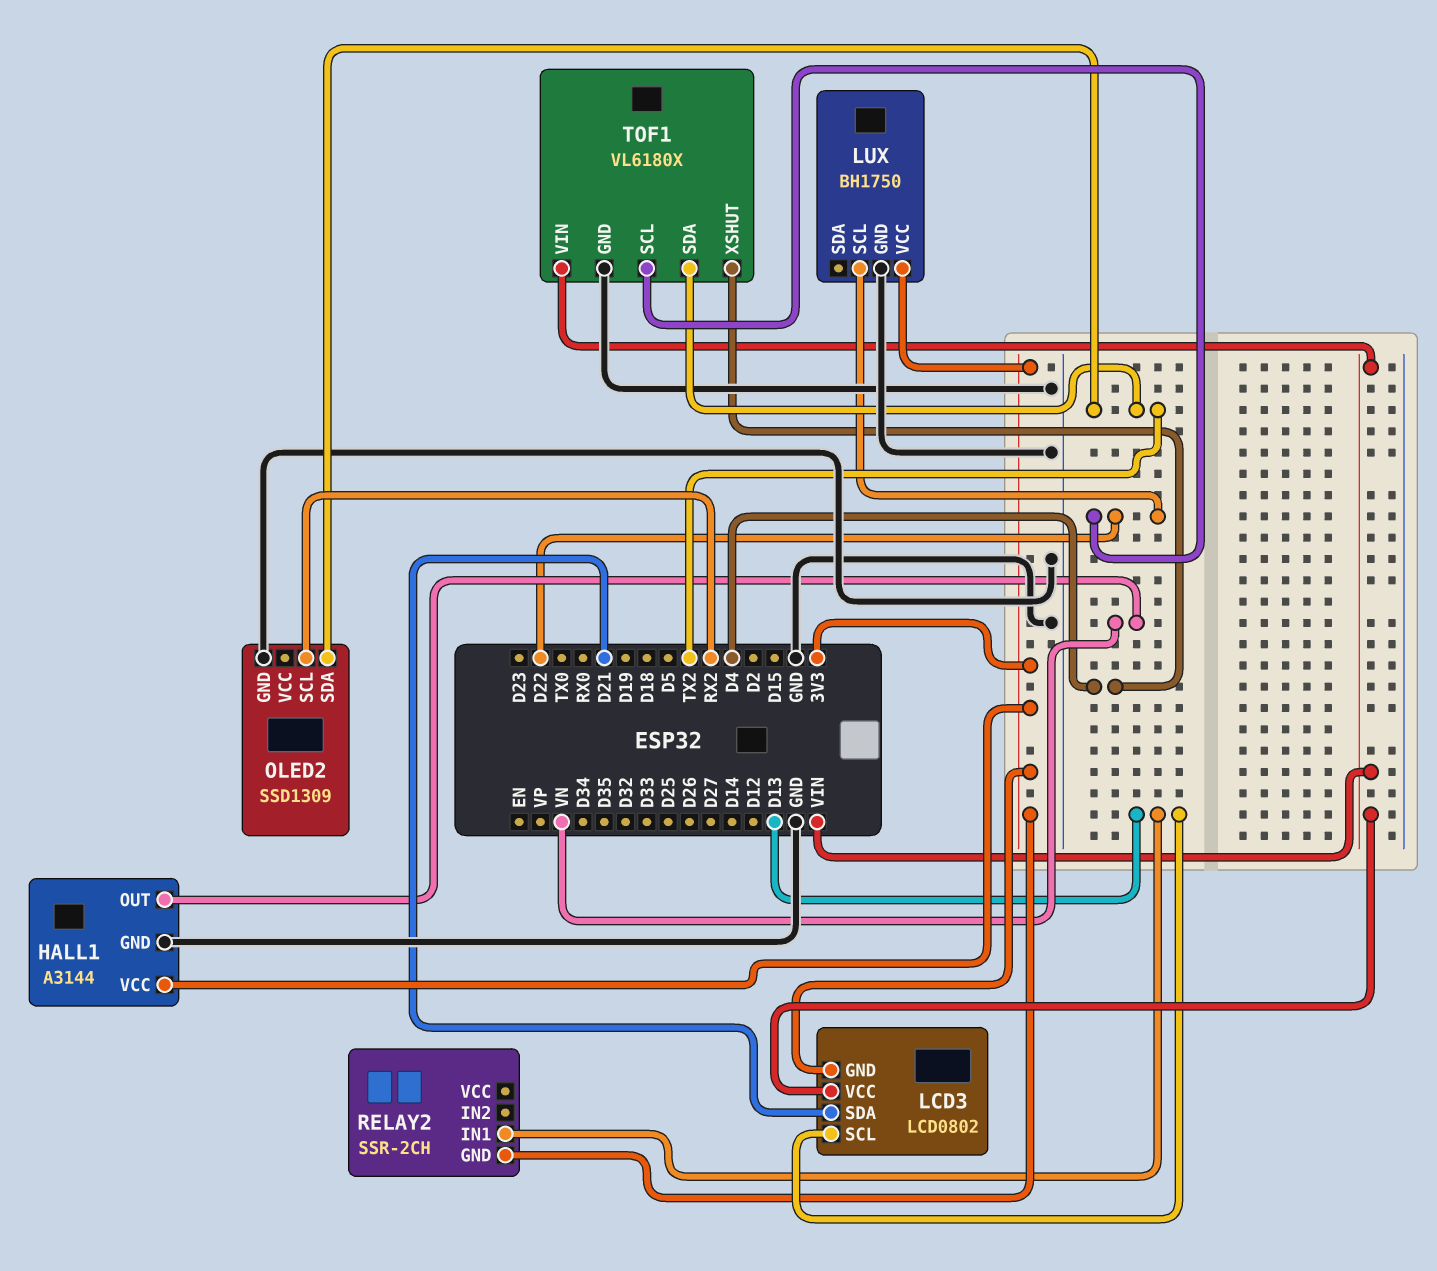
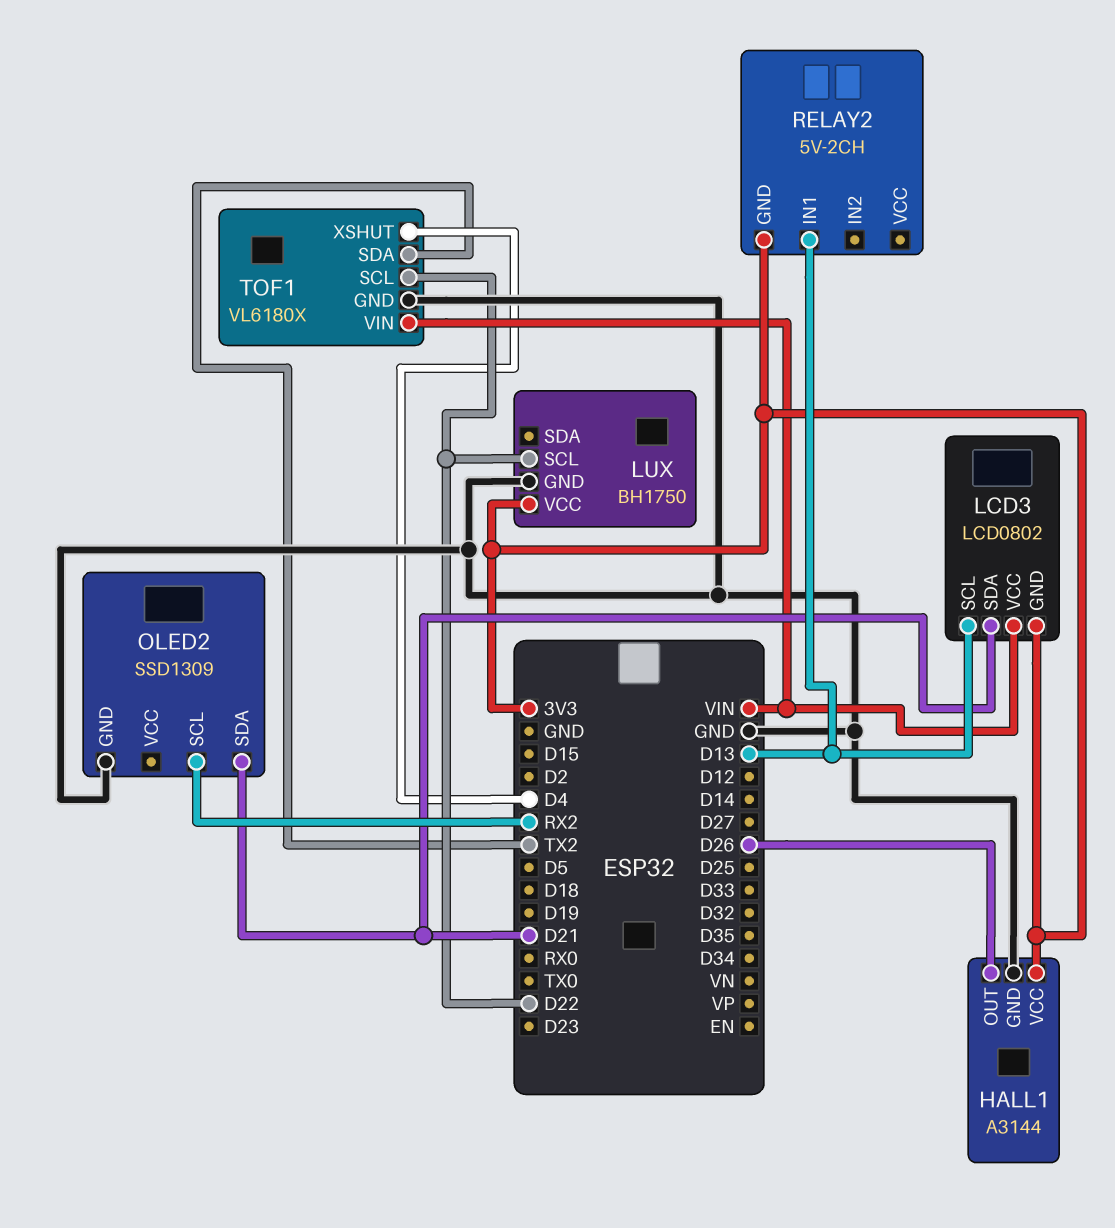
HALL1 pin OUT: VN -> D26
OLED2 pin SDA: TX2 -> D21
RELAY2: SSR-2CH -> 5V-2CH

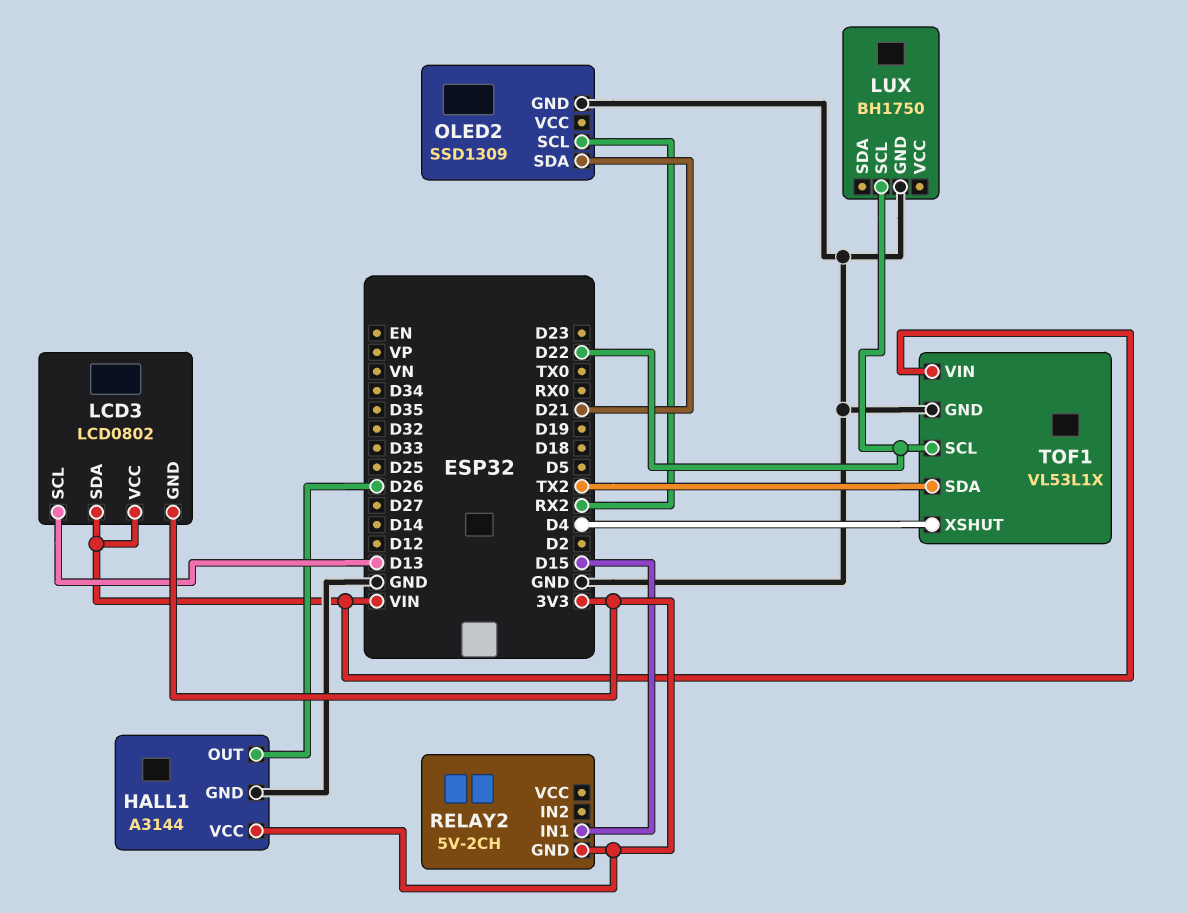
LCD3 pin SDA: D21 -> VIN
LUX pin VCC: 3V3 -> none
RELAY2 pin IN1: D13 -> D15
TOF1: VL6180X -> VL53L1X

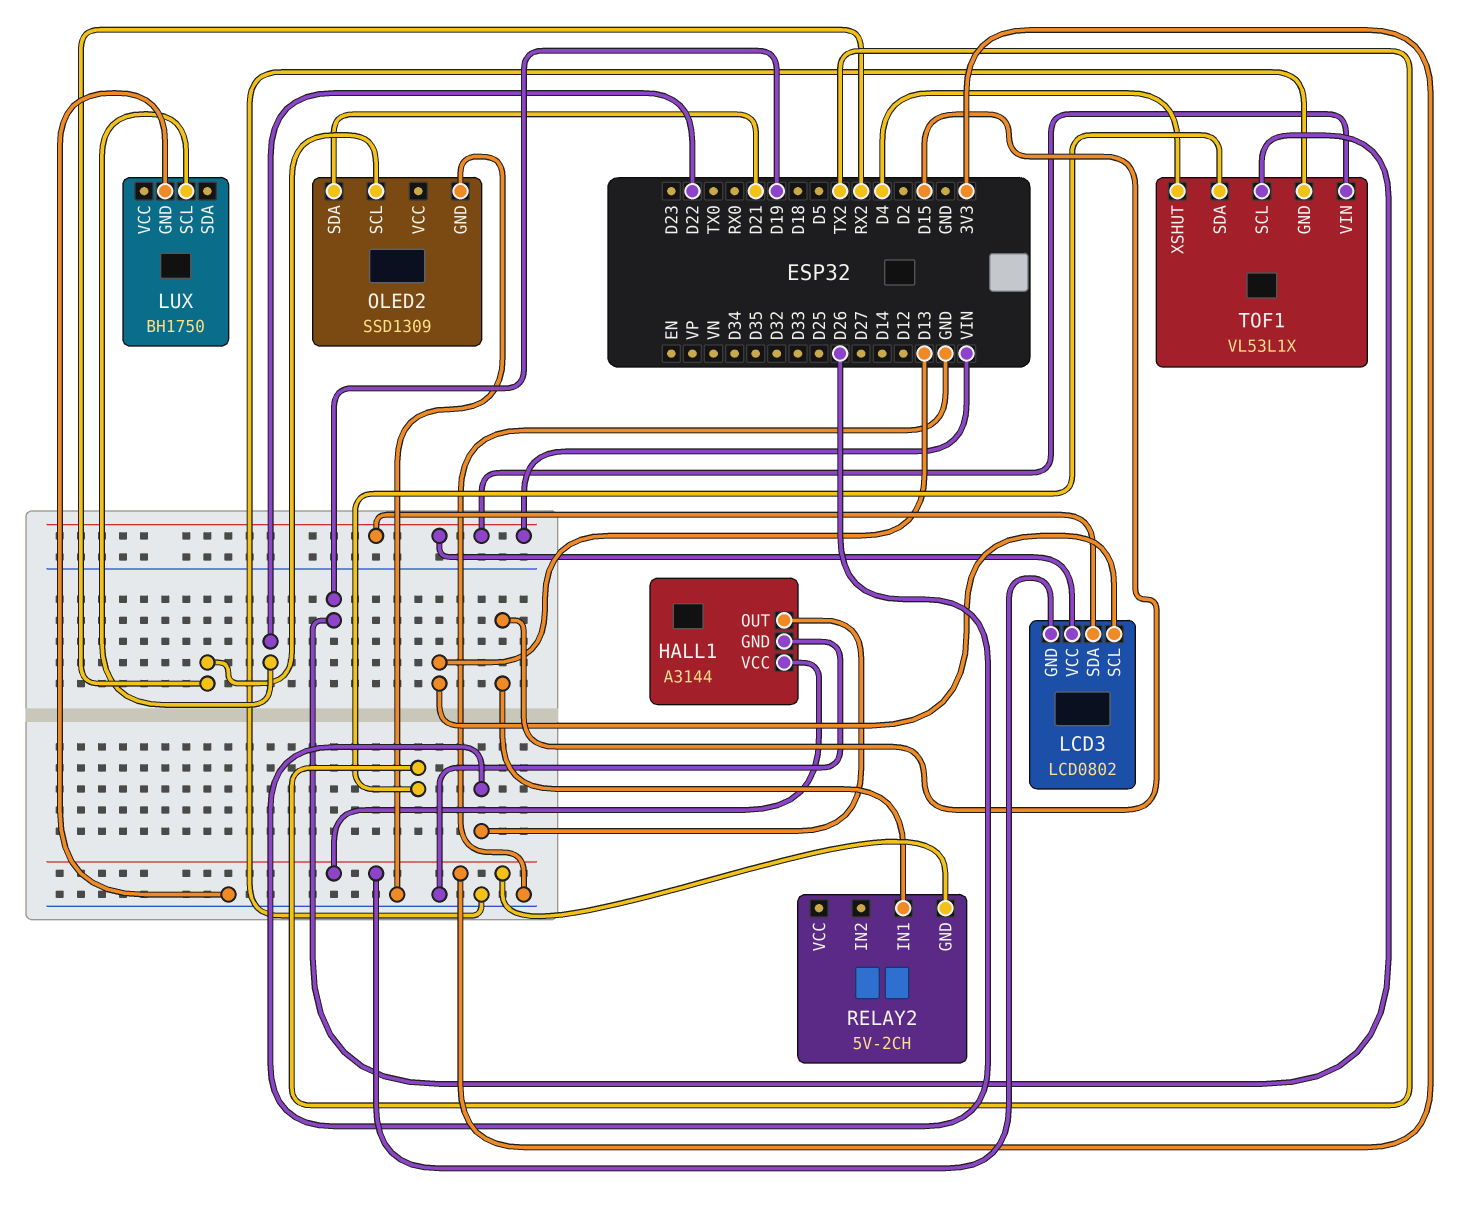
TOF1 pin SCL: D22 -> D19

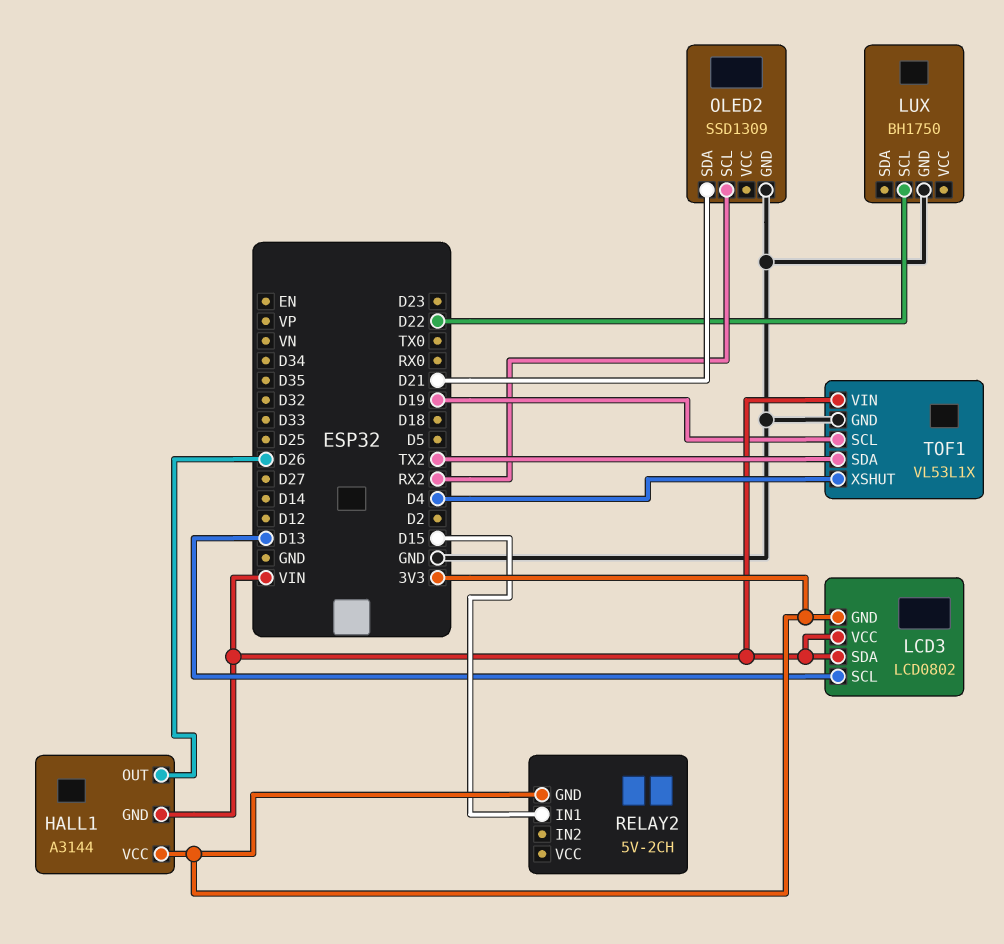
HALL1 pin GND: GND -> VIN

